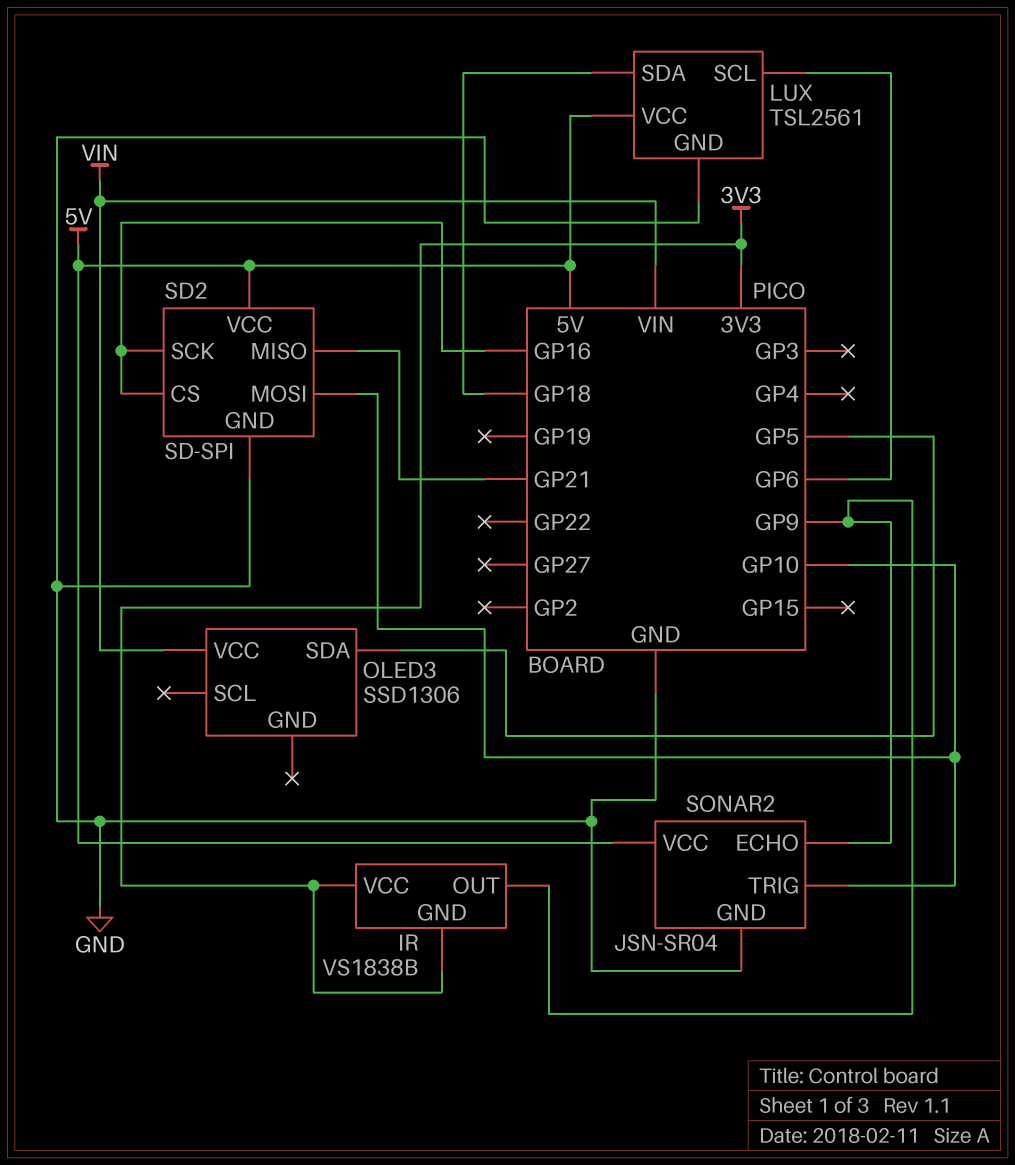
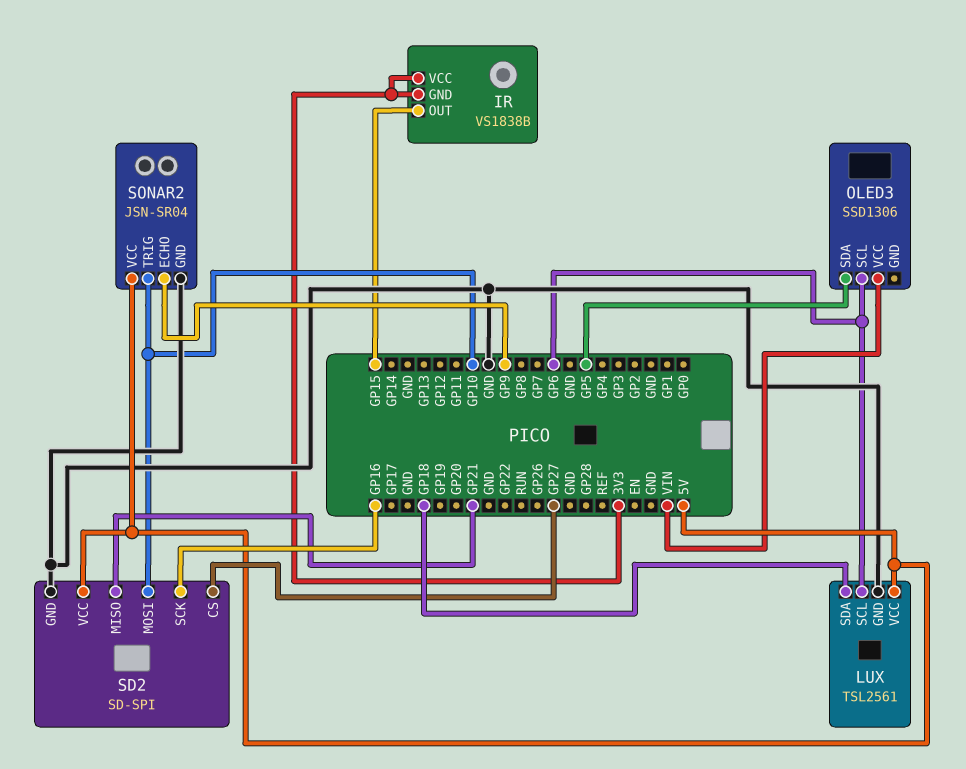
IR pin OUT: GP9 -> GP15
OLED3 pin SCL: none -> GP6
SD2 pin CS: GP16 -> GP27

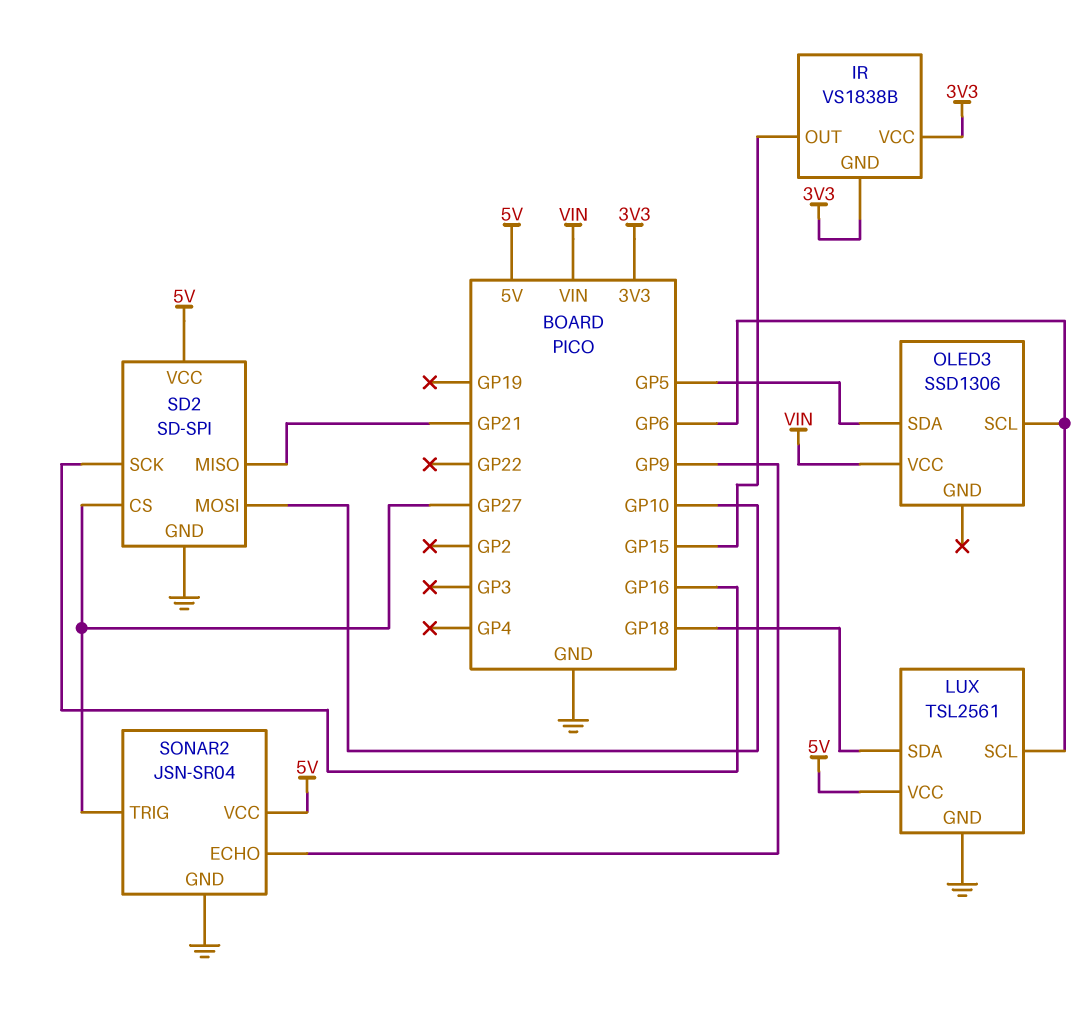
SONAR2 pin TRIG: GP10 -> GP27

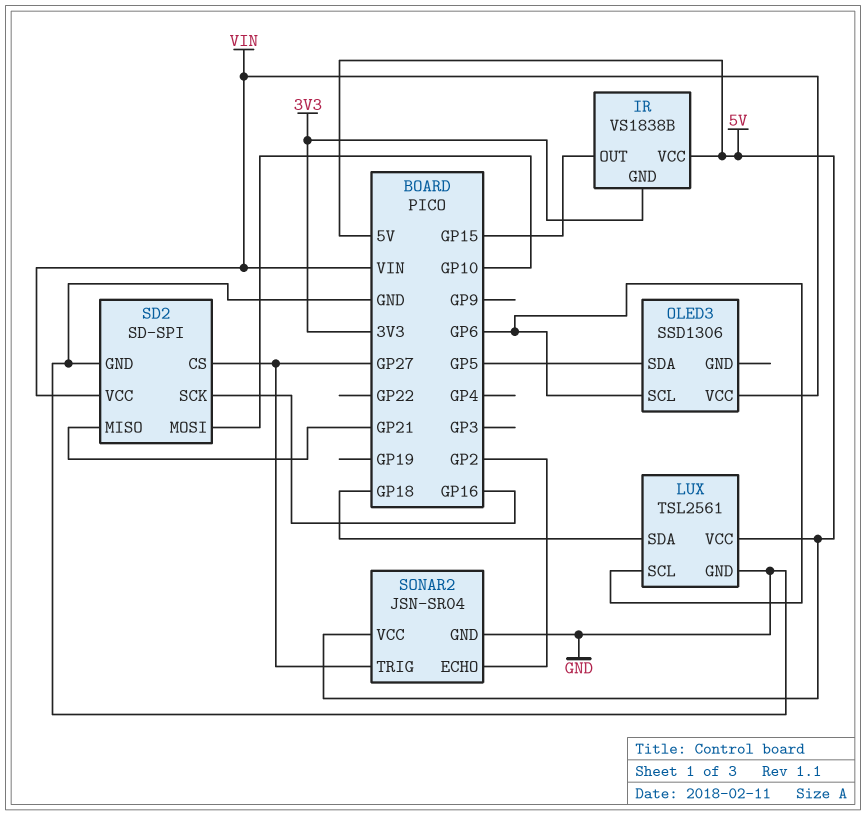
IR pin VCC: 3V3 -> 5V
SD2 pin VCC: 5V -> VIN
SONAR2 pin ECHO: GP9 -> GP2

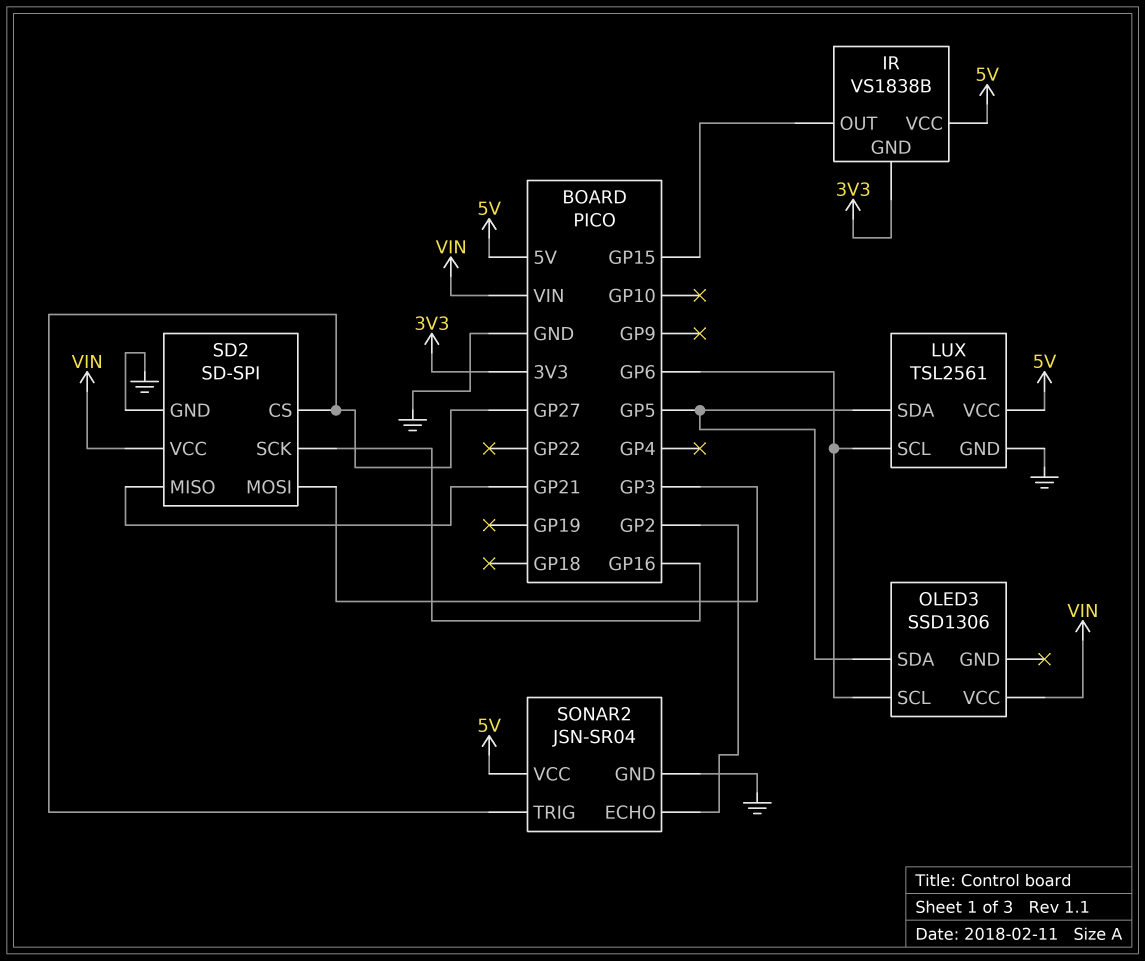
LUX pin SDA: GP18 -> GP5
SD2 pin MOSI: GP10 -> GP3

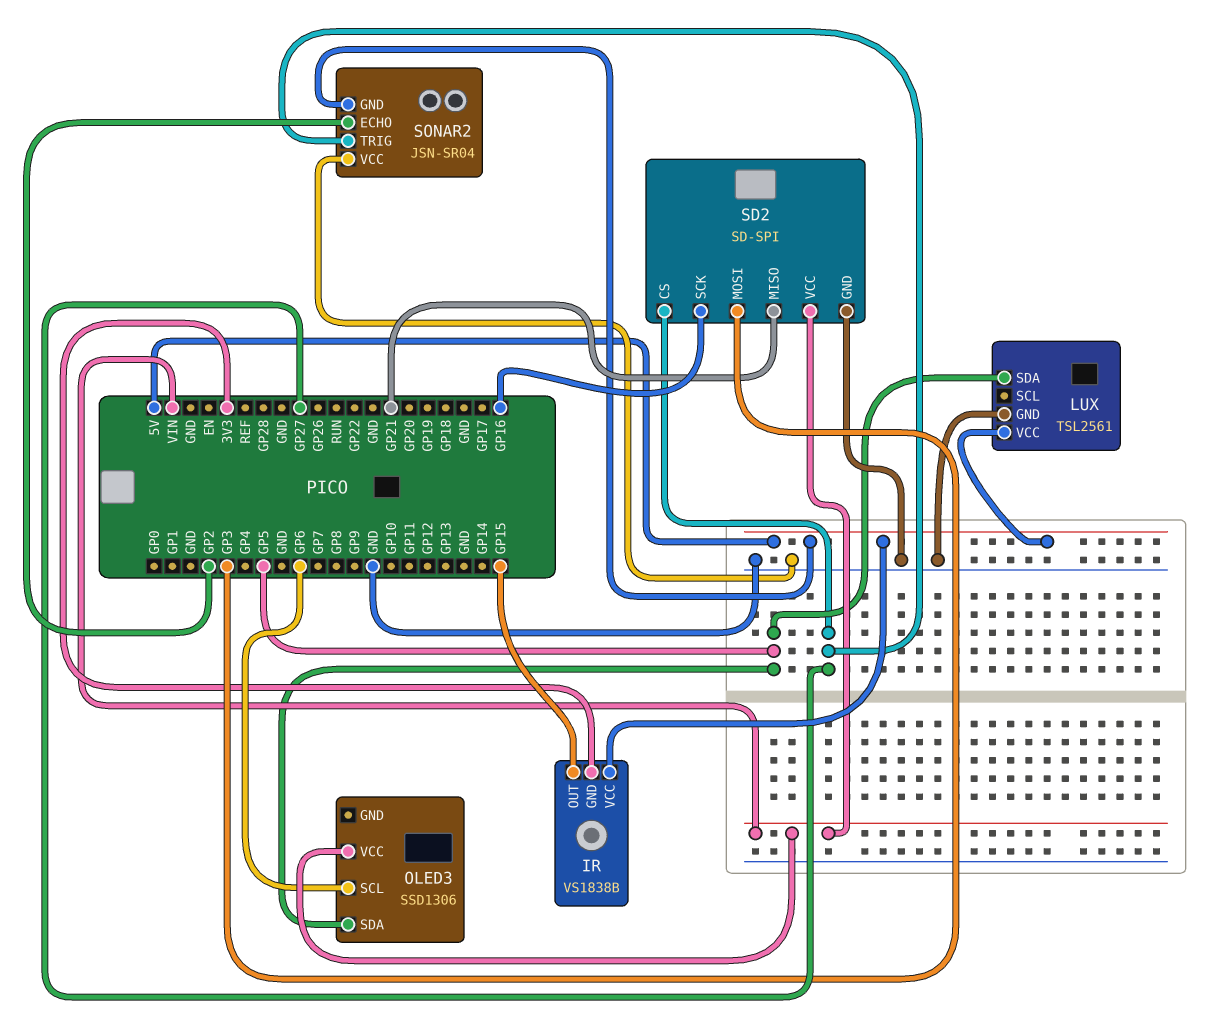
LUX pin SCL: GP6 -> none
SONAR2 pin GND: GND -> 5V
SONAR2 pin VCC: 5V -> GND

